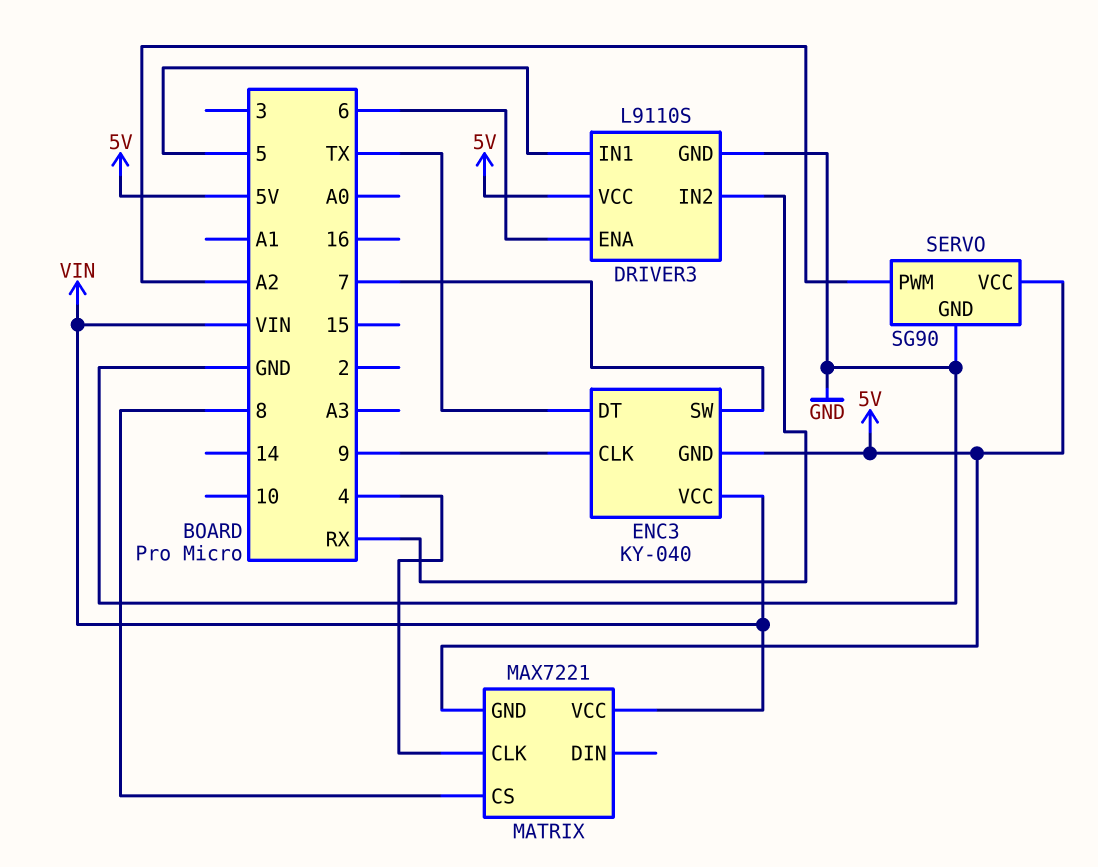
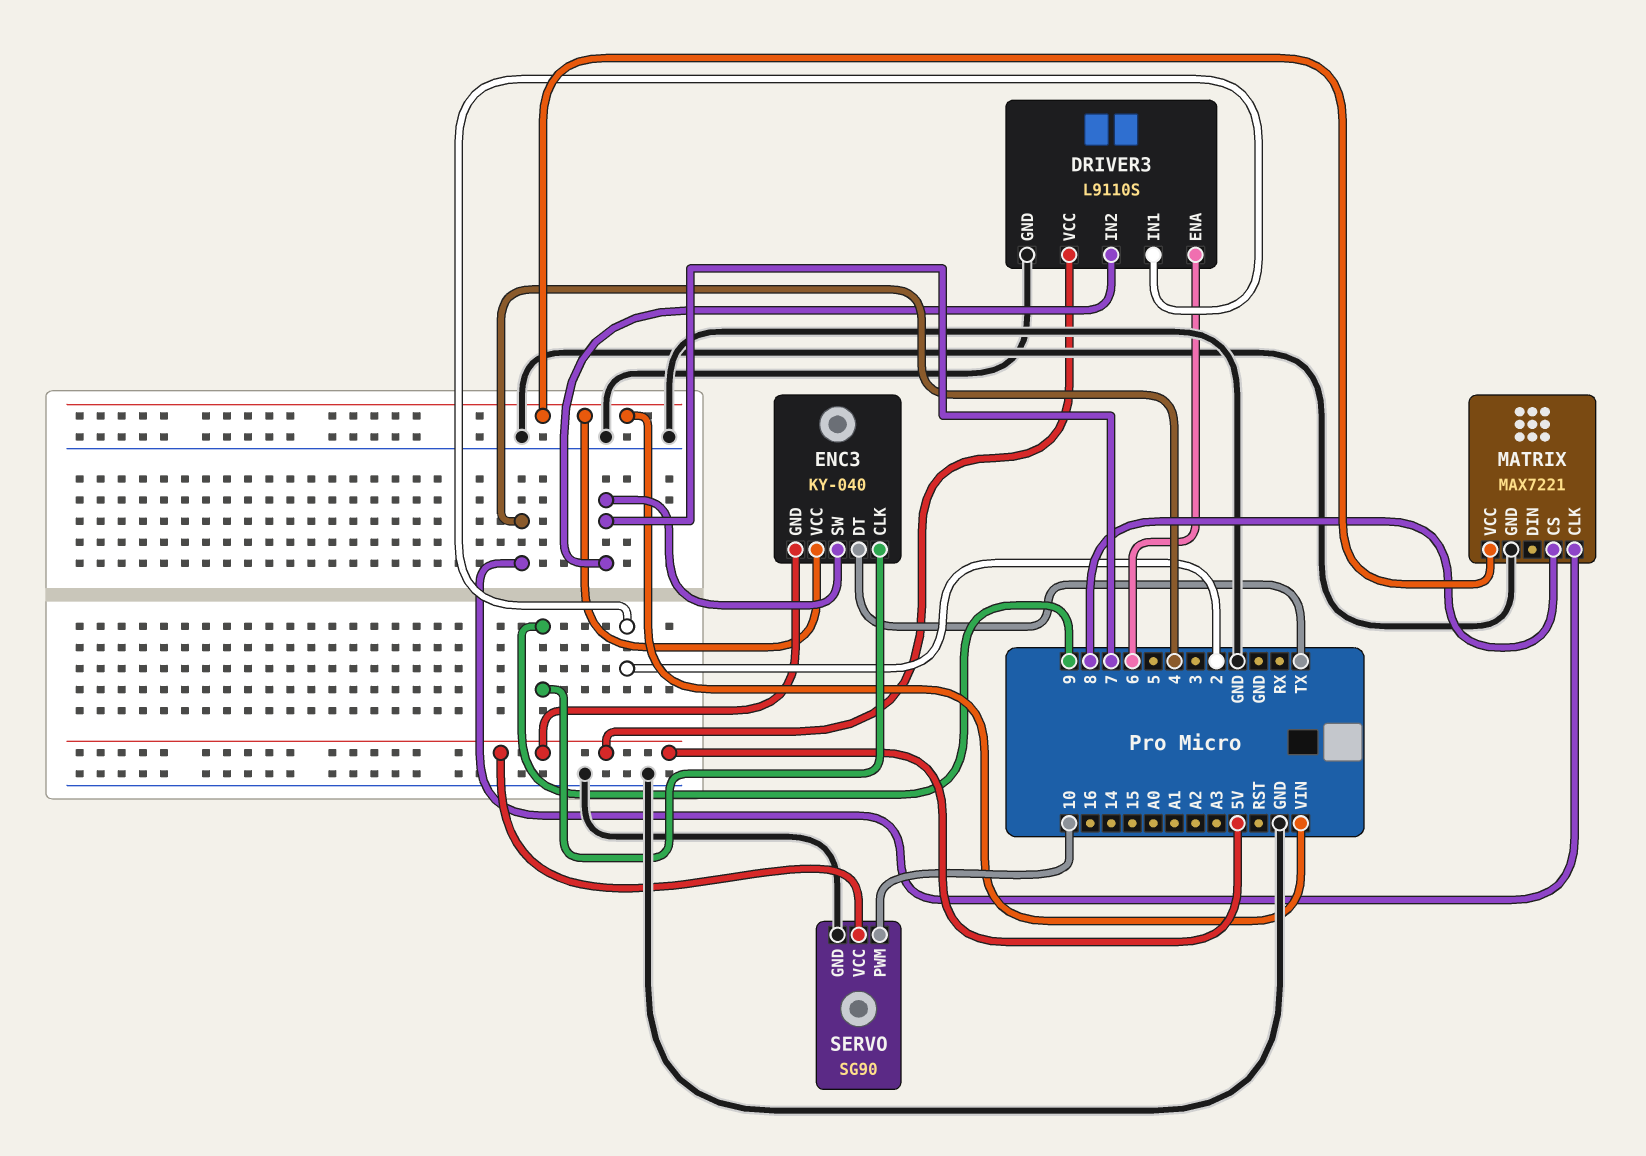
DRIVER3 pin IN1: 5 -> 2
DRIVER3 pin IN2: RX -> 7
MATRIX pin GND: 5V -> GND
SERVO pin PWM: A2 -> 10

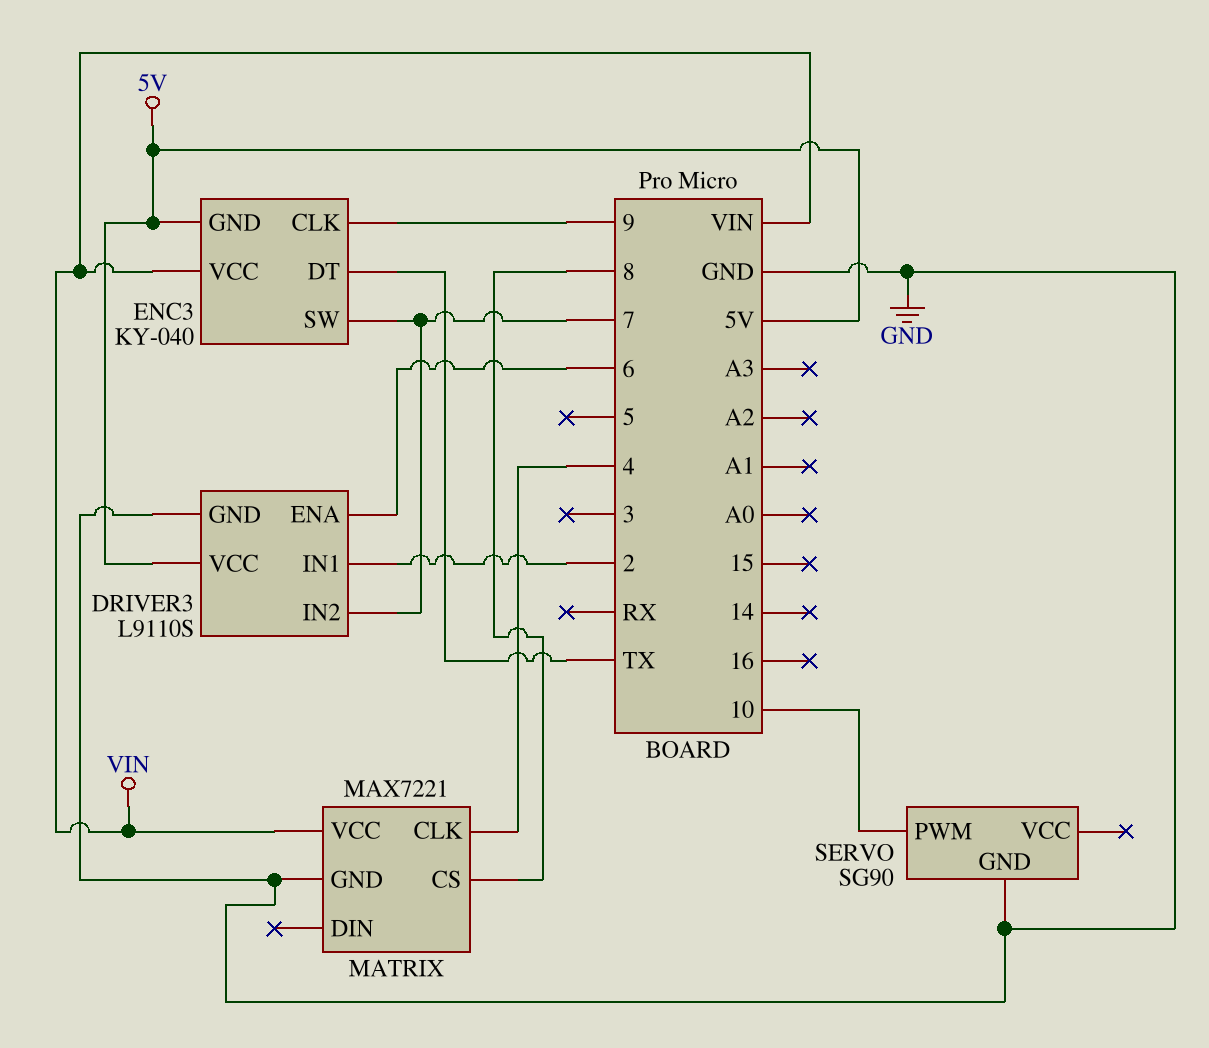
SERVO pin VCC: 5V -> none

